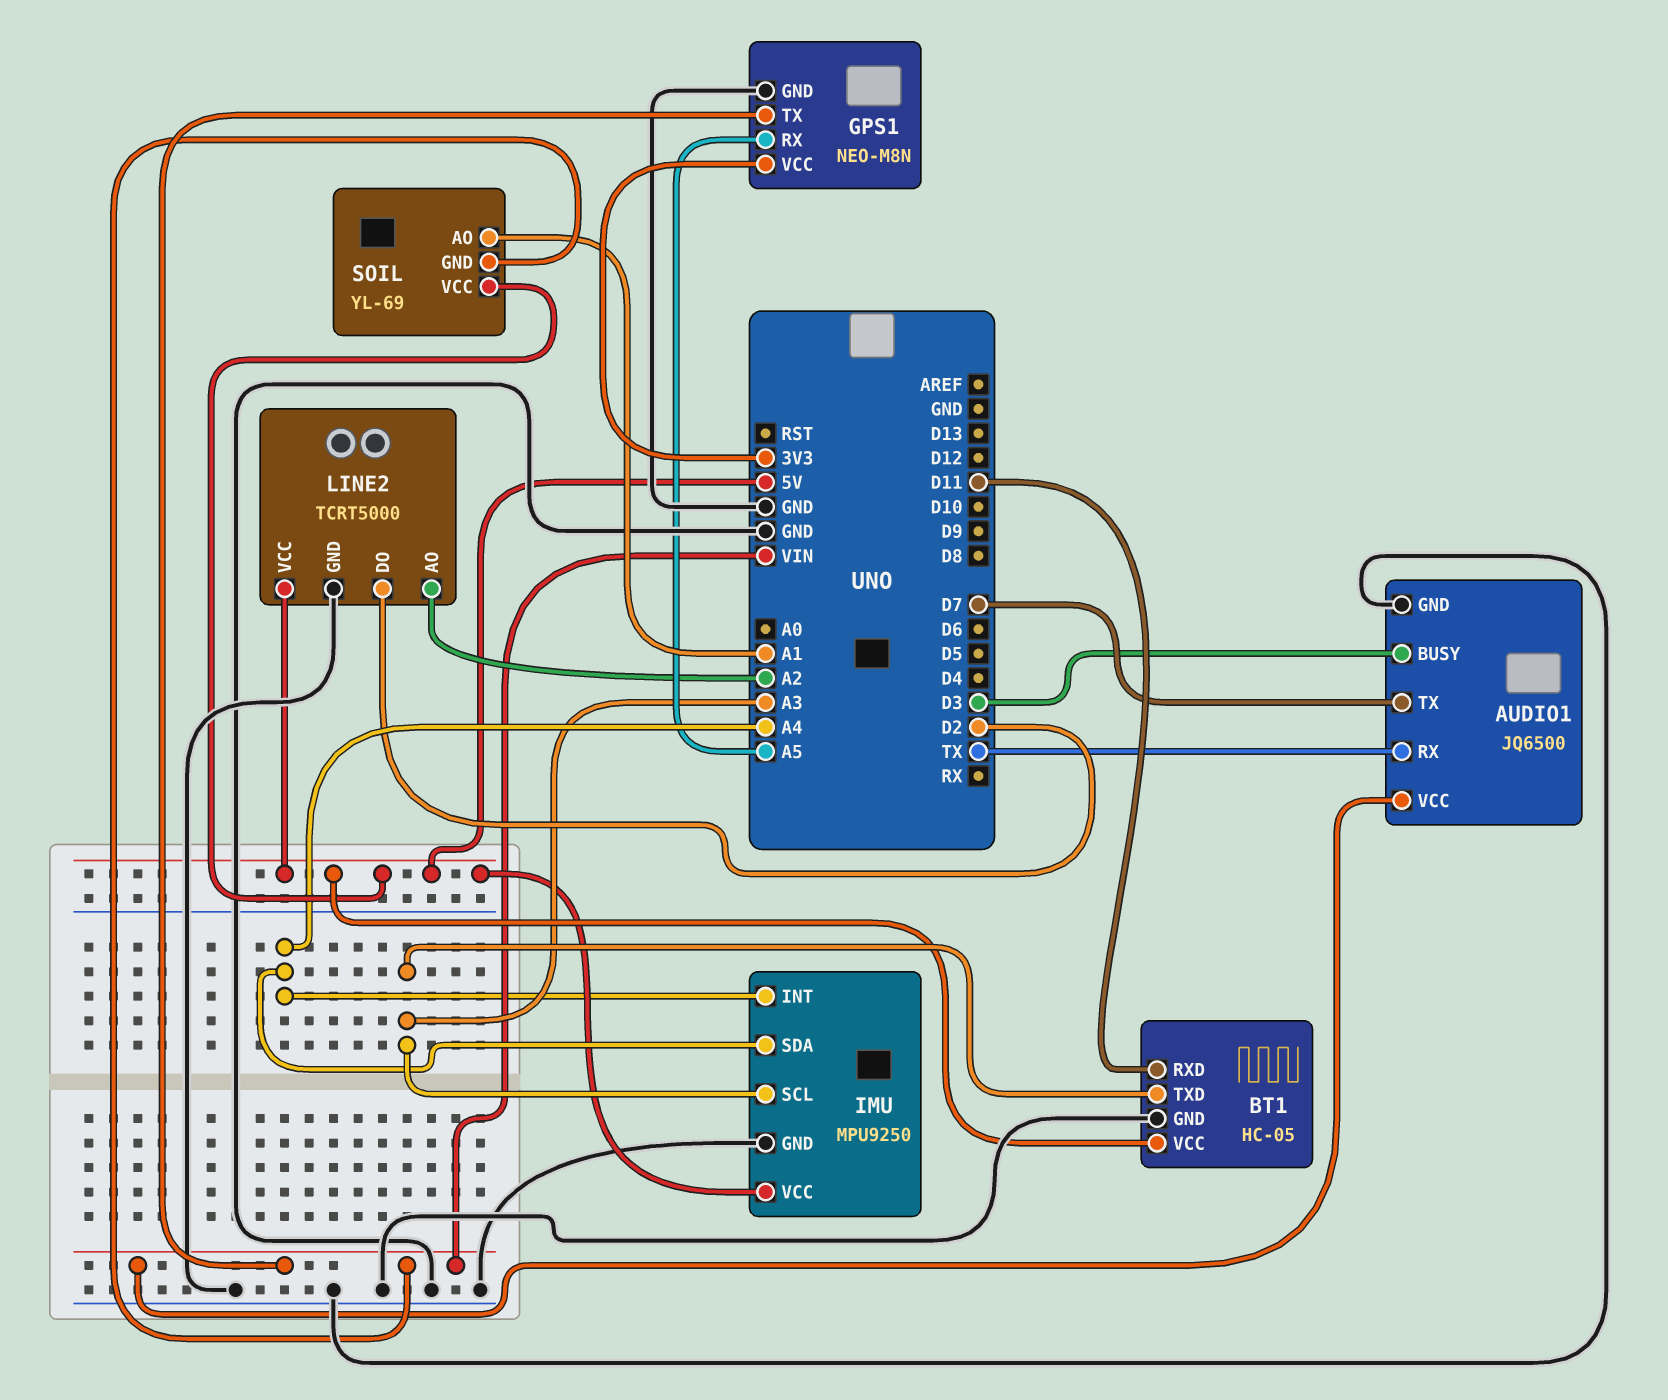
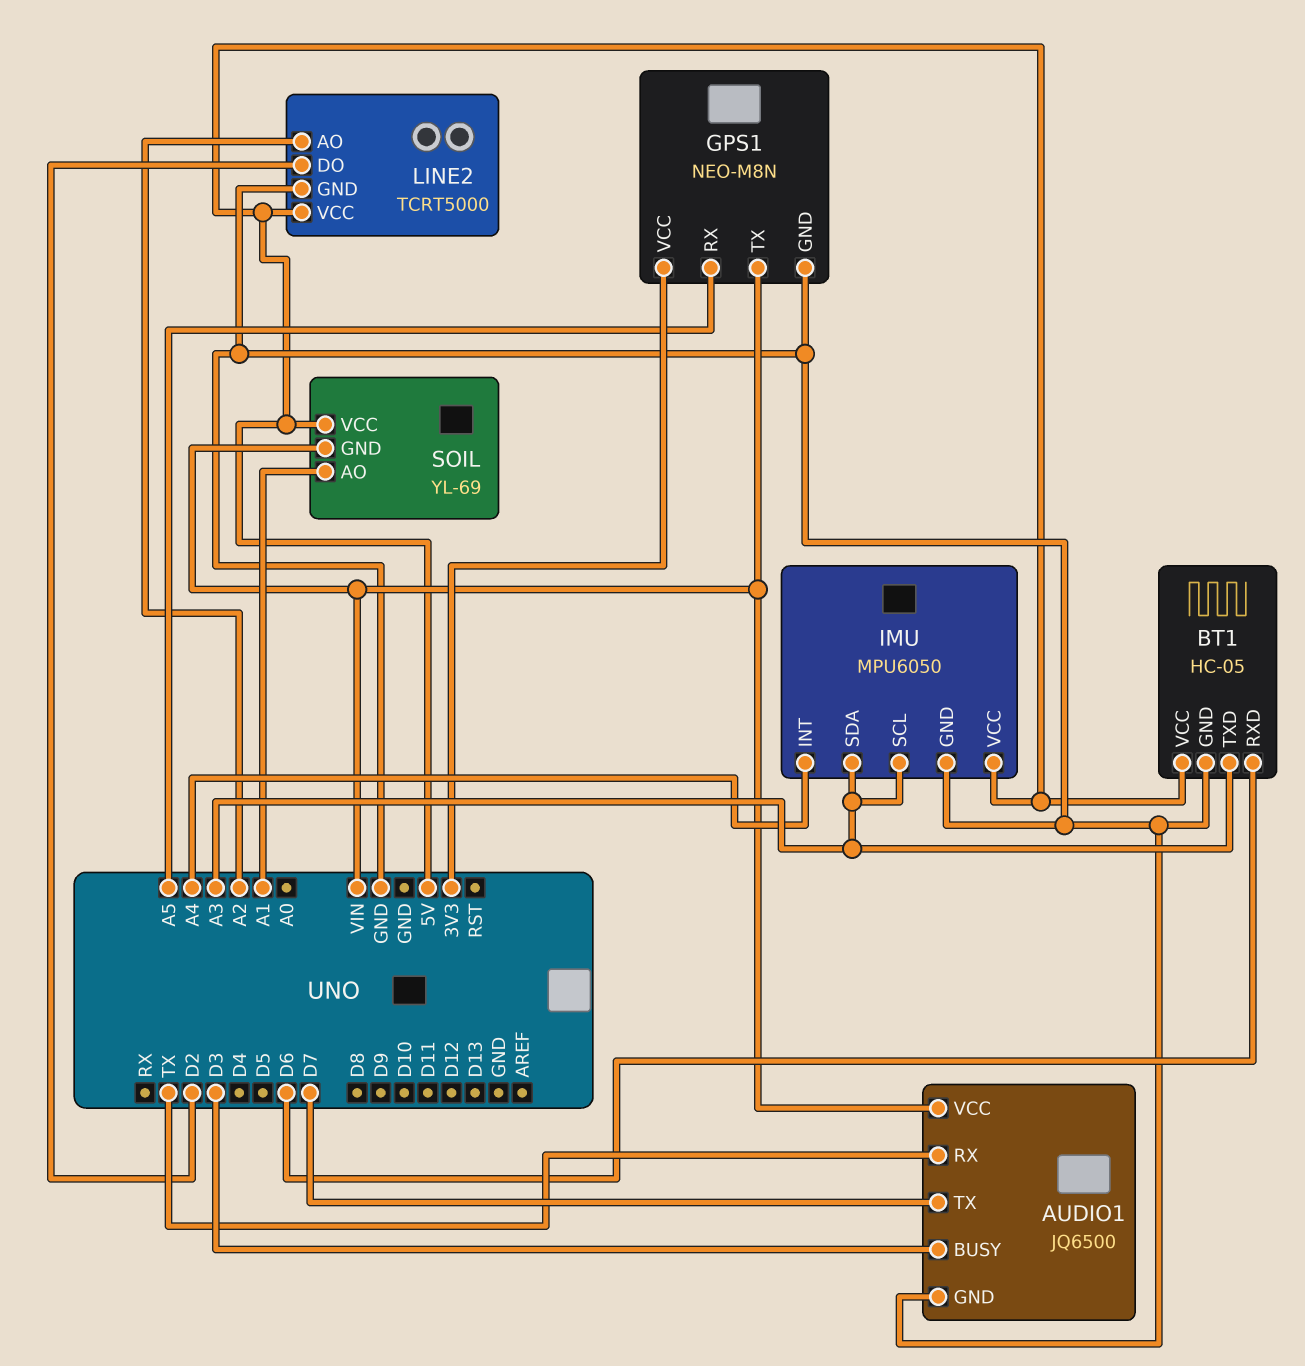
BT1 pin RXD: D11 -> D6
IMU: MPU9250 -> MPU6050
IMU pin SDA: A4 -> A3

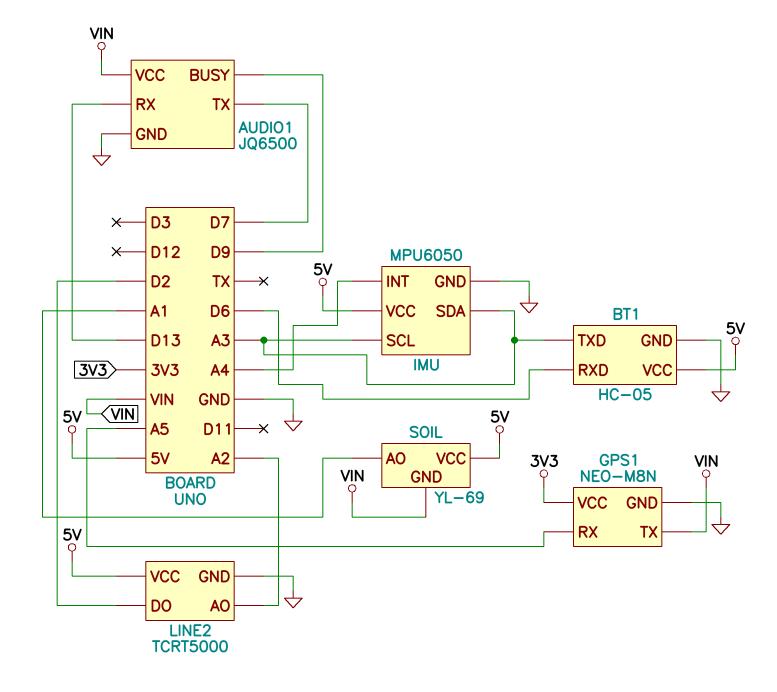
AUDIO1 pin BUSY: D3 -> D9
AUDIO1 pin RX: TX -> D13

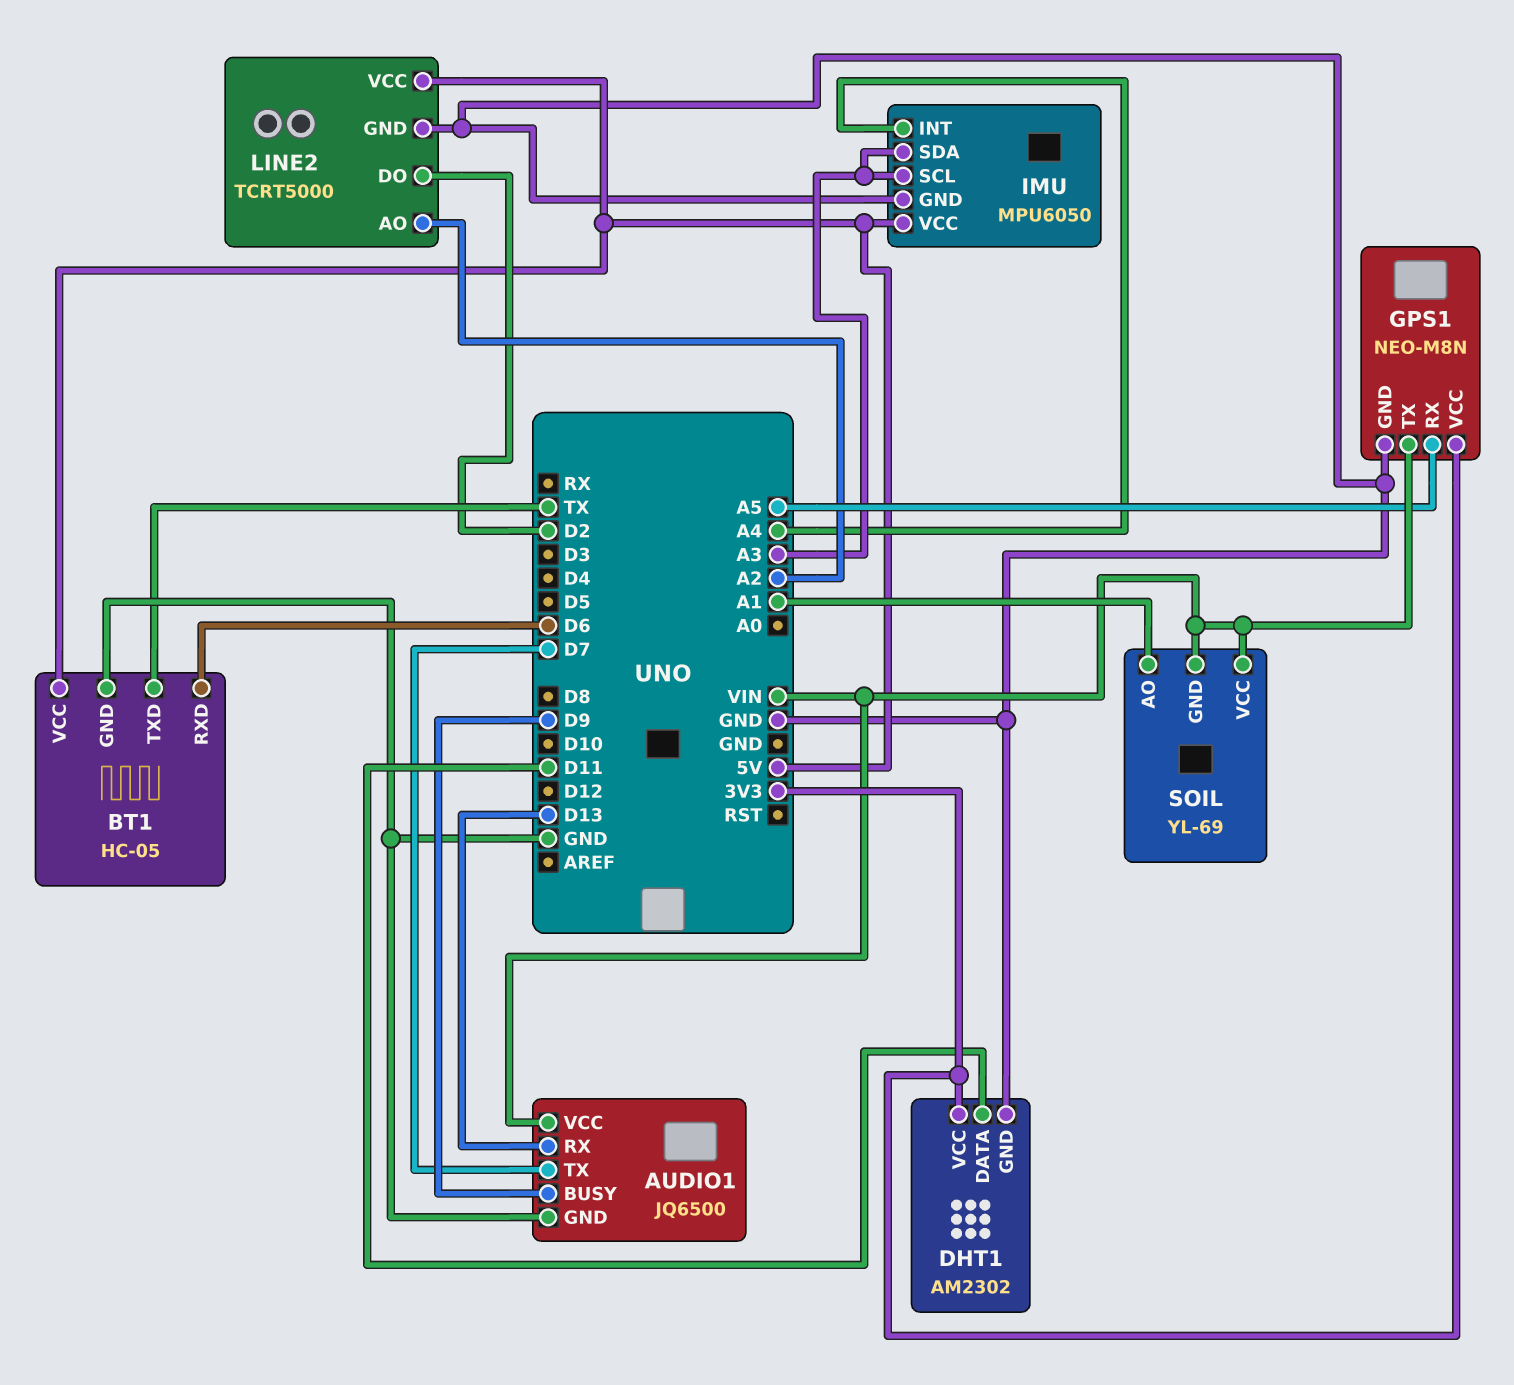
BT1 pin TXD: A3 -> TX
DHT1: none -> AM2302
DHT1 pin DATA: none -> D11
DHT1 pin GND: none -> GND
DHT1 pin VCC: none -> 3V3
SOIL pin VCC: 5V -> VIN

